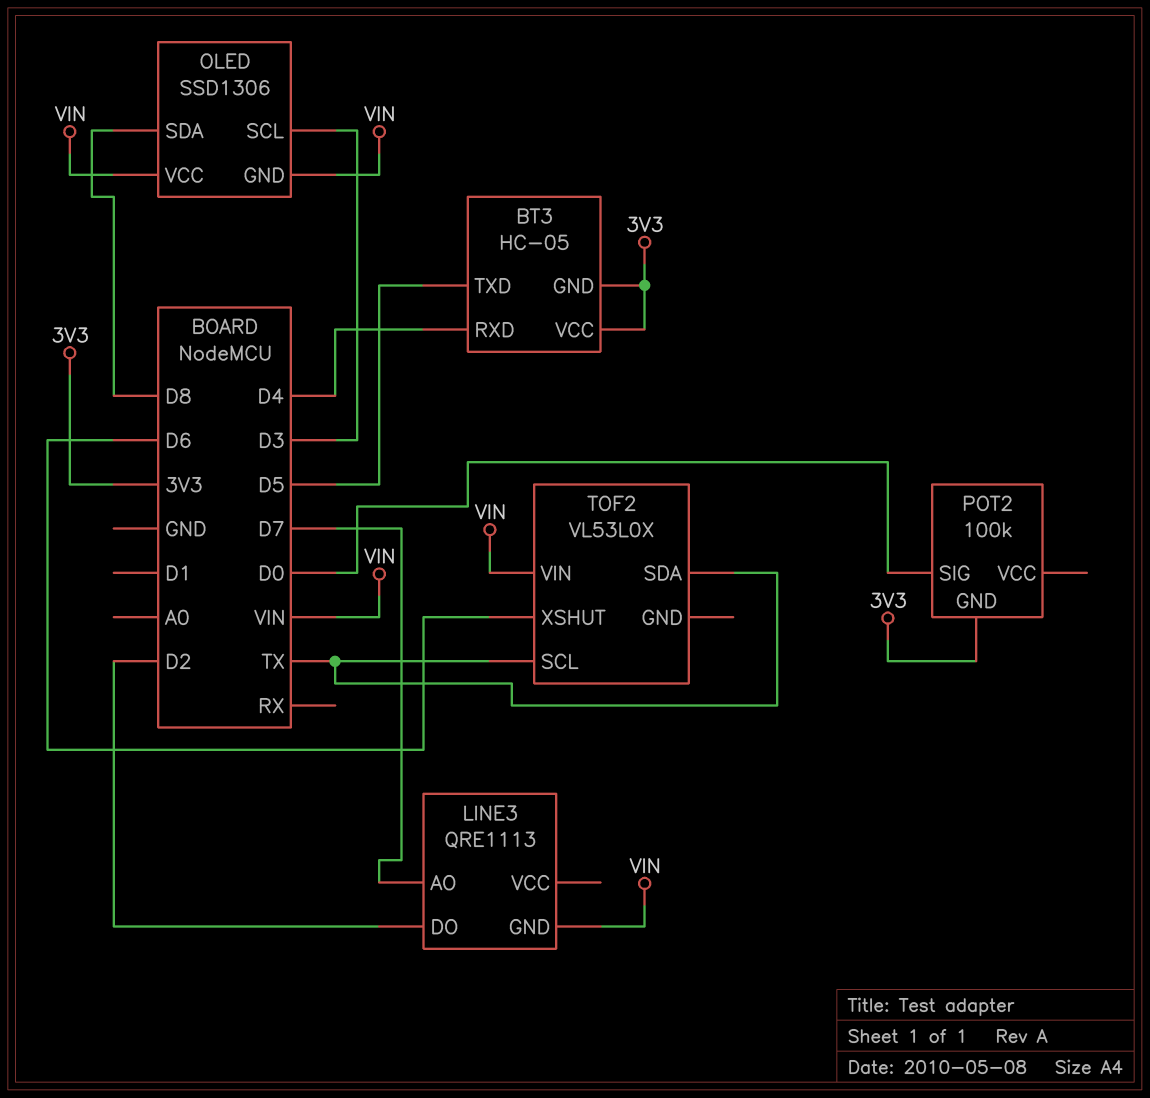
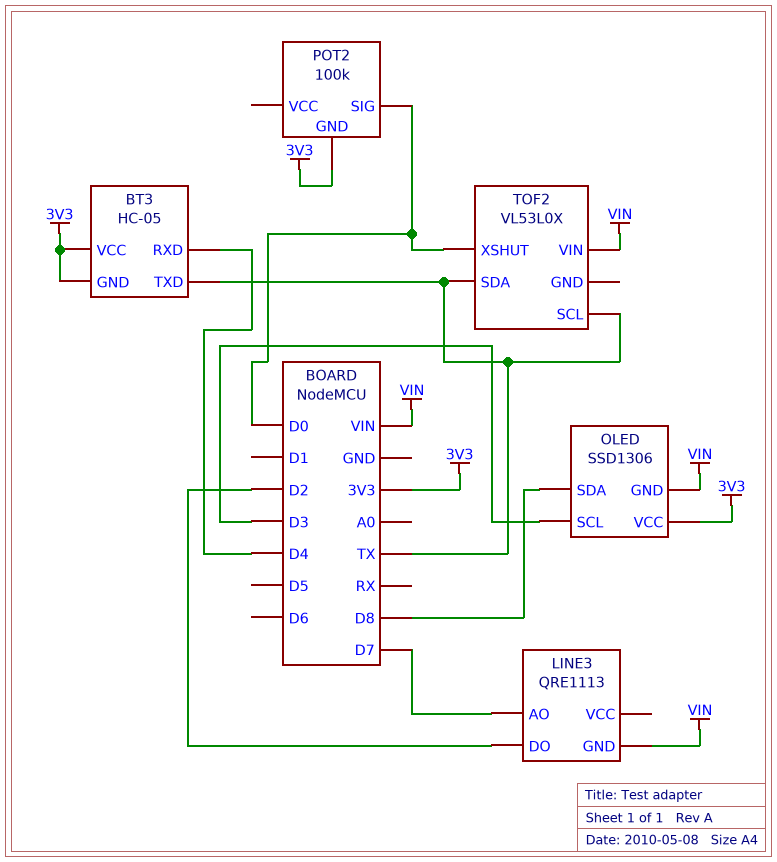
BT3 pin TXD: D5 -> TX
OLED pin VCC: VIN -> 3V3
TOF2 pin XSHUT: D6 -> D0

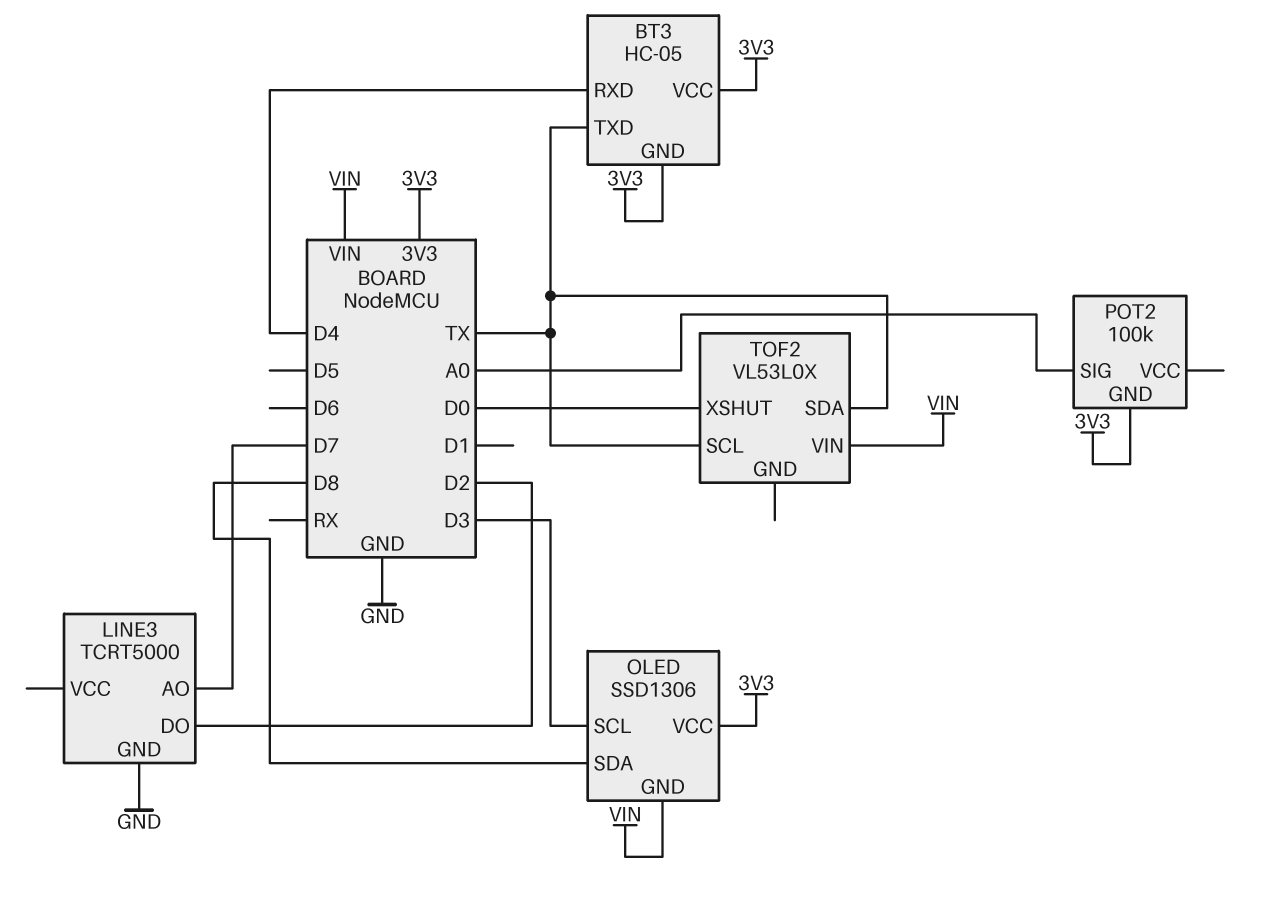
LINE3: QRE1113 -> TCRT5000
LINE3 pin GND: VIN -> GND
POT2 pin SIG: D0 -> A0

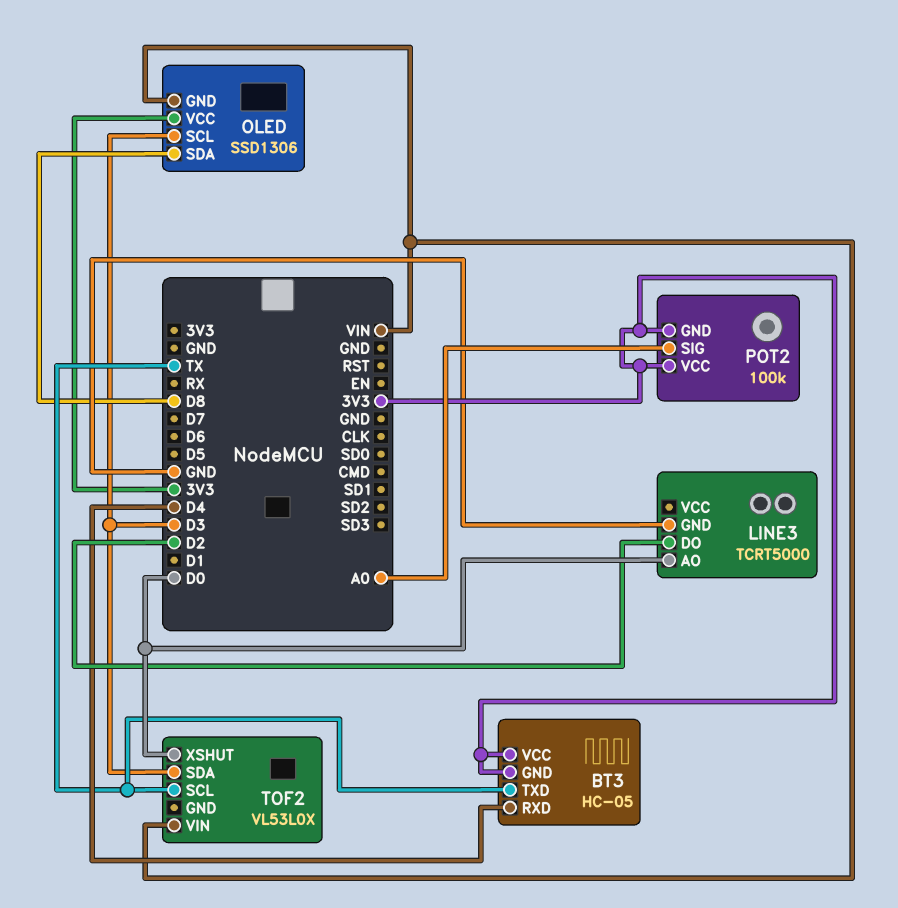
LINE3 pin AO: D7 -> D0
POT2 pin VCC: none -> 3V3
TOF2 pin SDA: TX -> D3

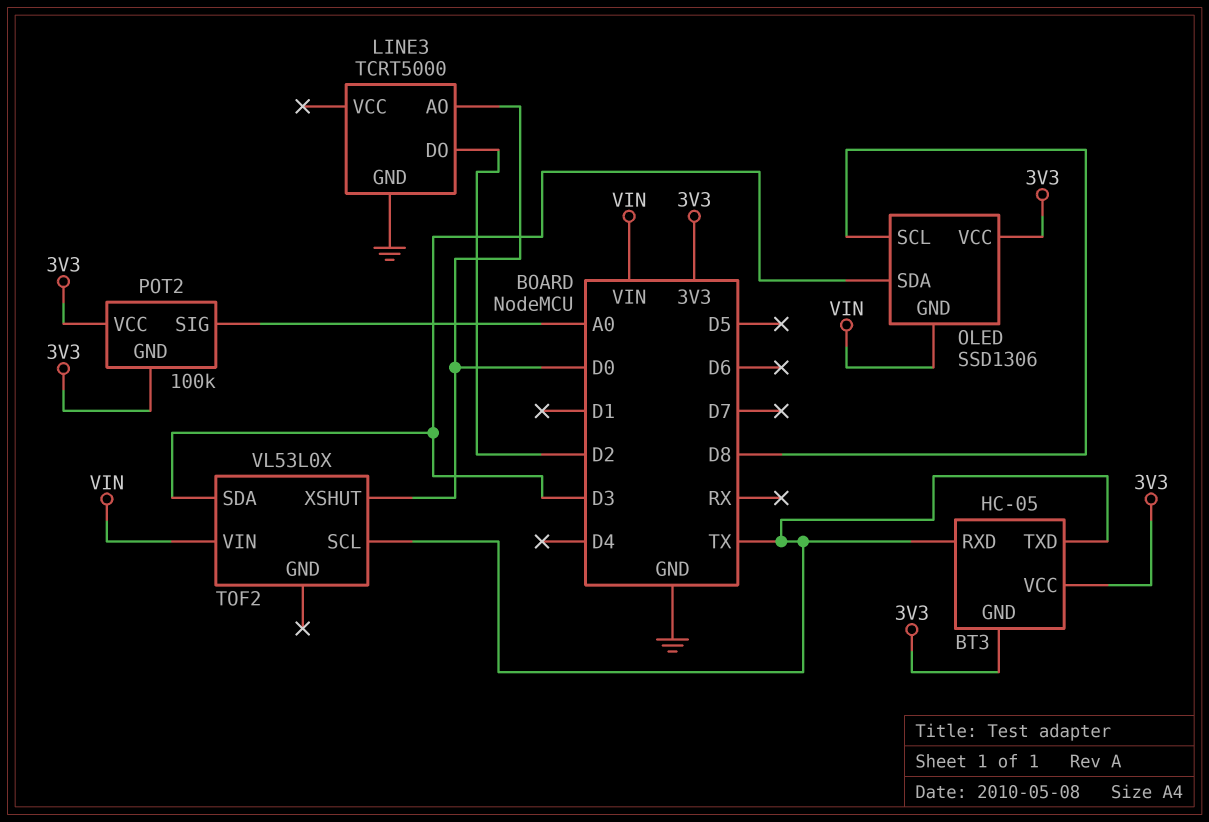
BT3 pin RXD: D4 -> TX
OLED pin SCL: D3 -> D8
OLED pin SDA: D8 -> D3

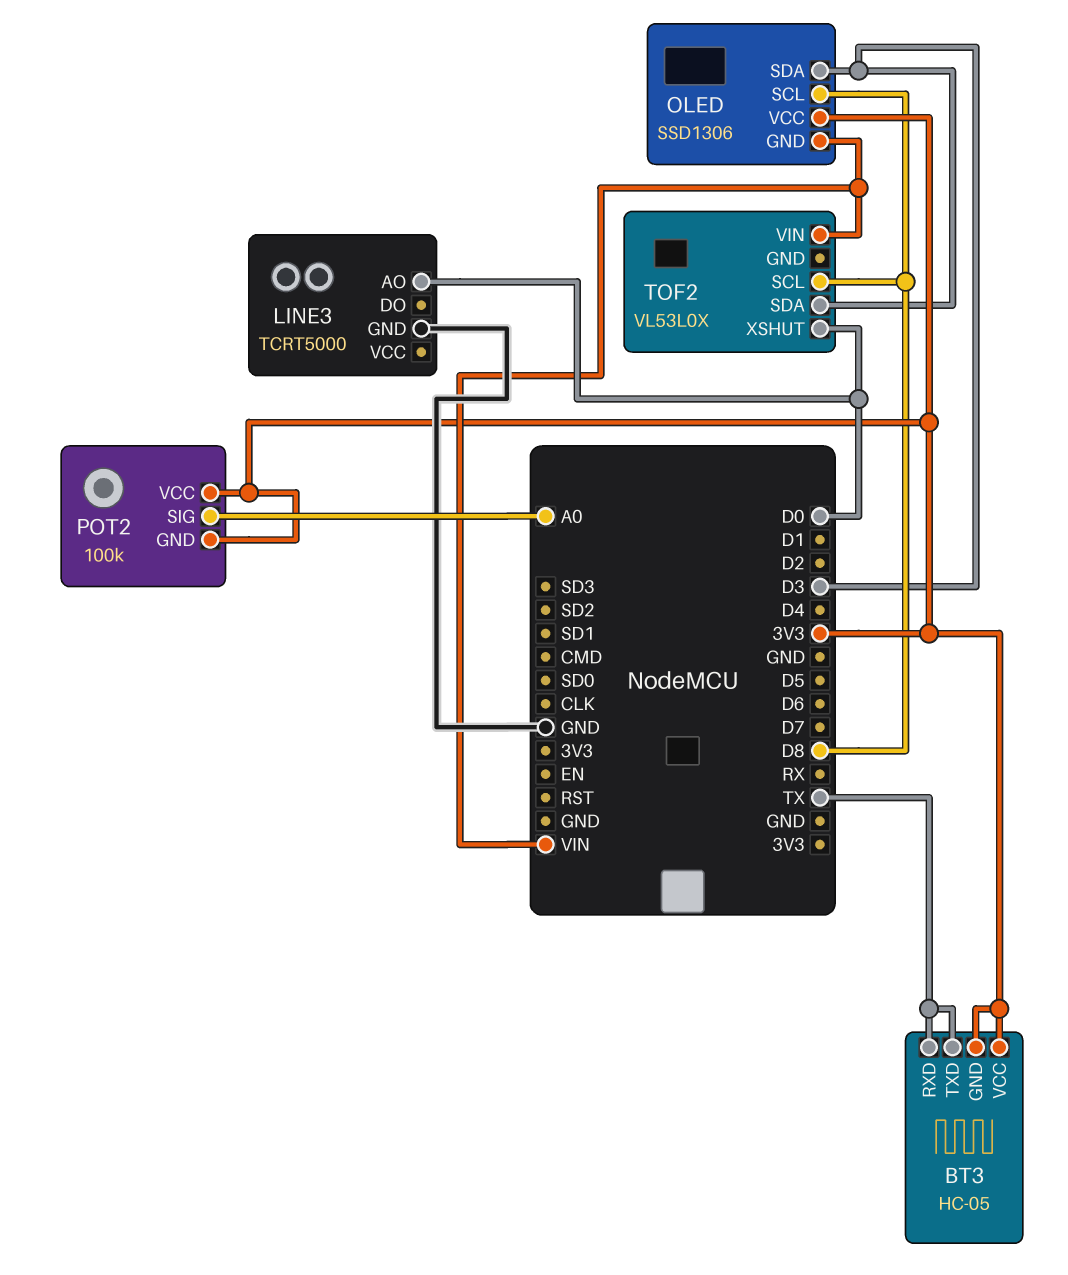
LINE3 pin DO: D2 -> none
TOF2 pin SCL: TX -> D8

